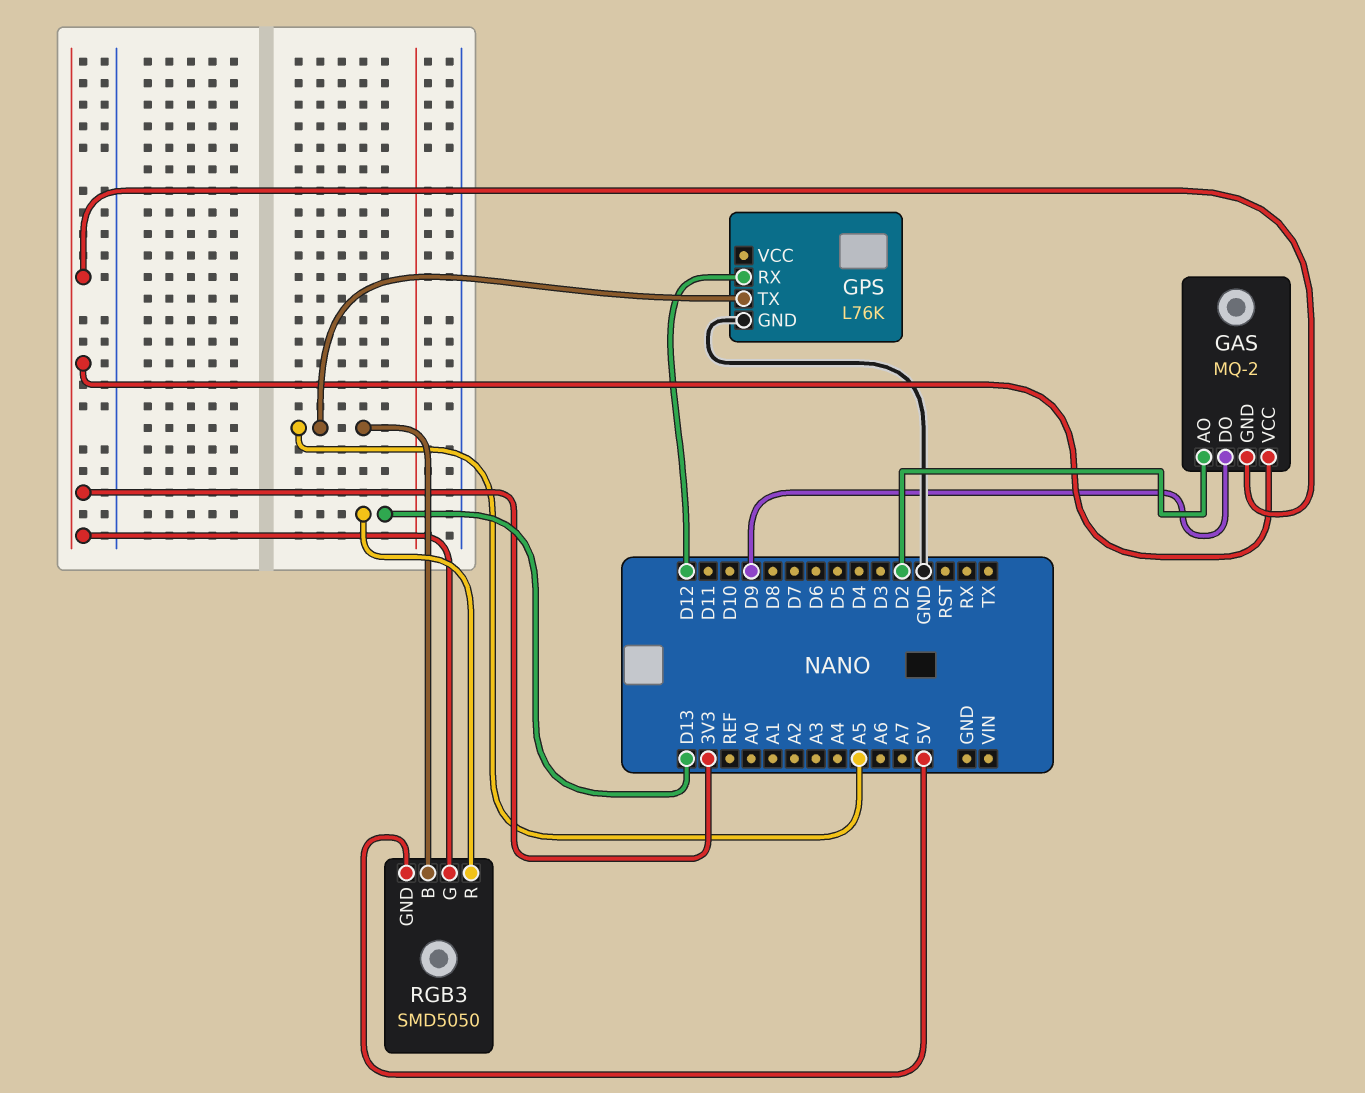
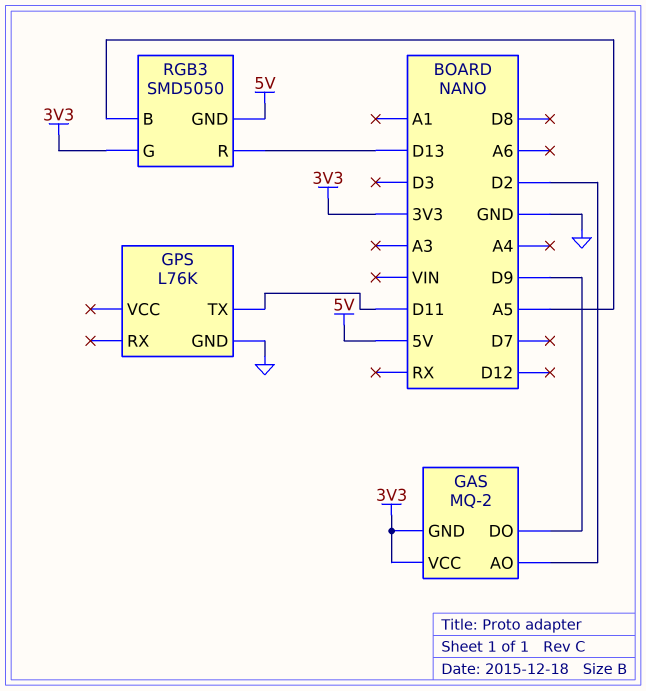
GPS pin RX: D12 -> none
GPS pin TX: A5 -> D11

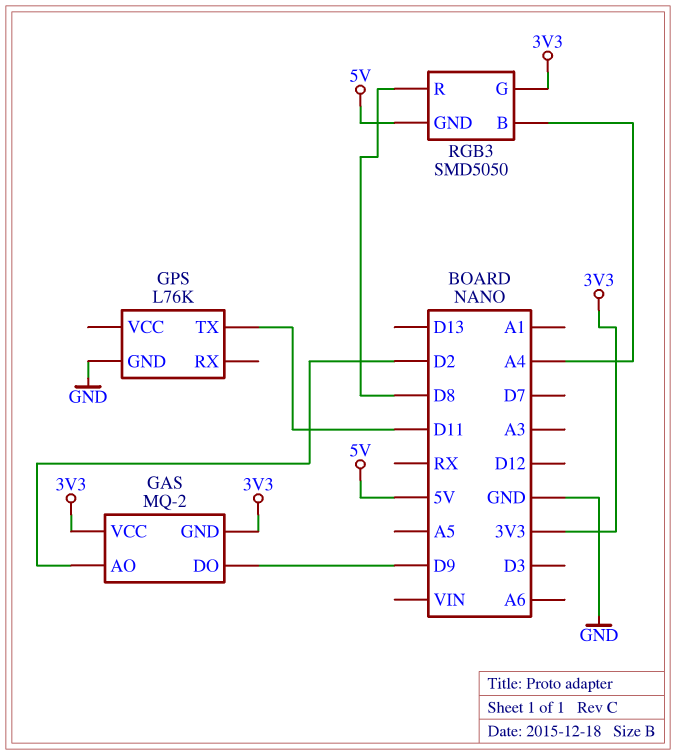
RGB3 pin B: A5 -> A4
RGB3 pin R: D13 -> D8

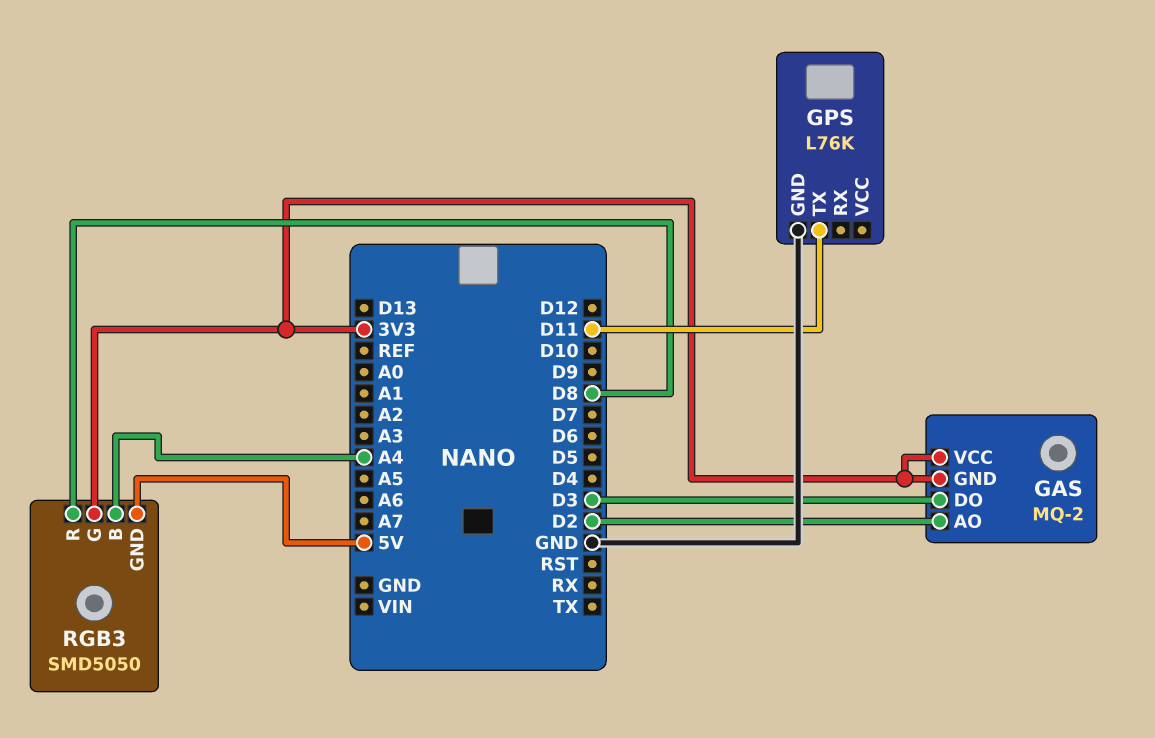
GAS pin DO: D9 -> D3

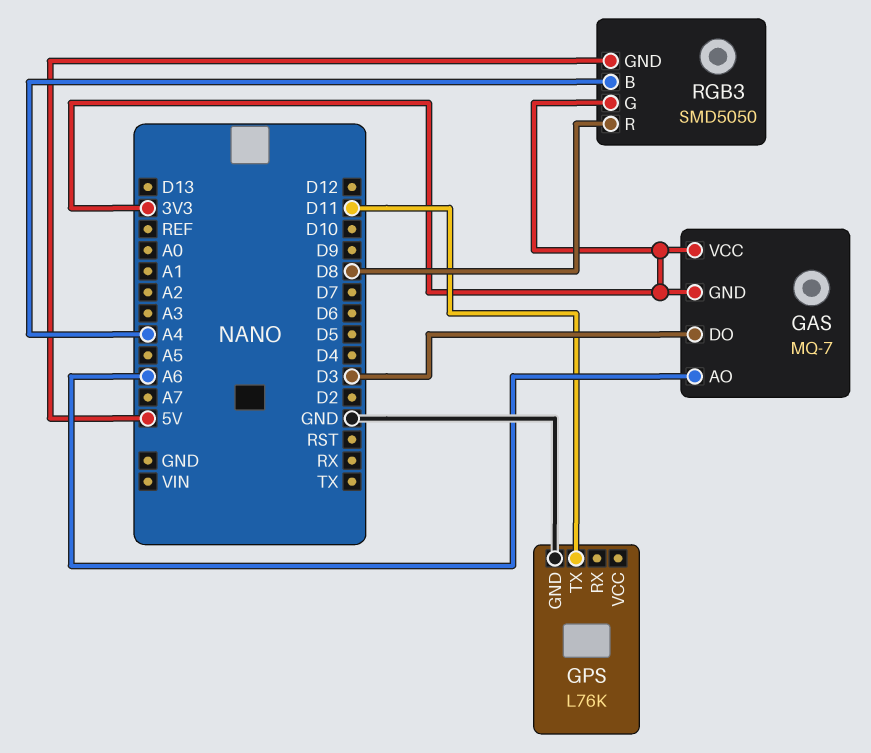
GAS: MQ-2 -> MQ-7
GAS pin AO: D2 -> A6

